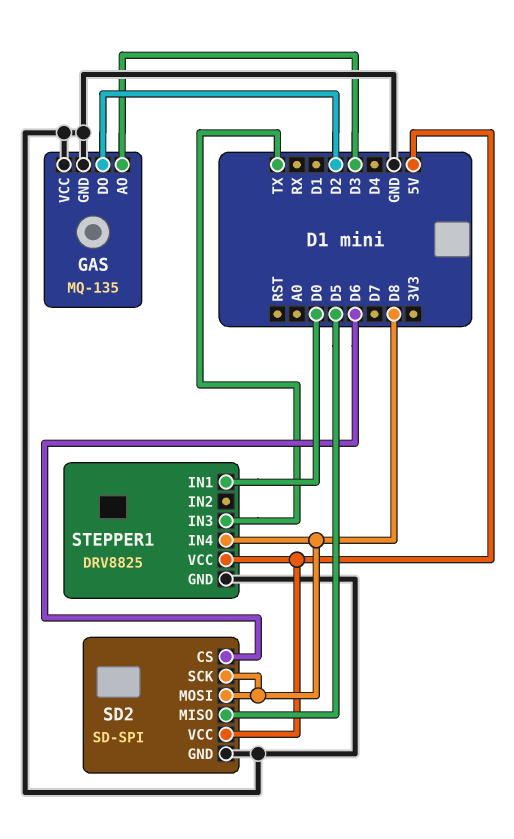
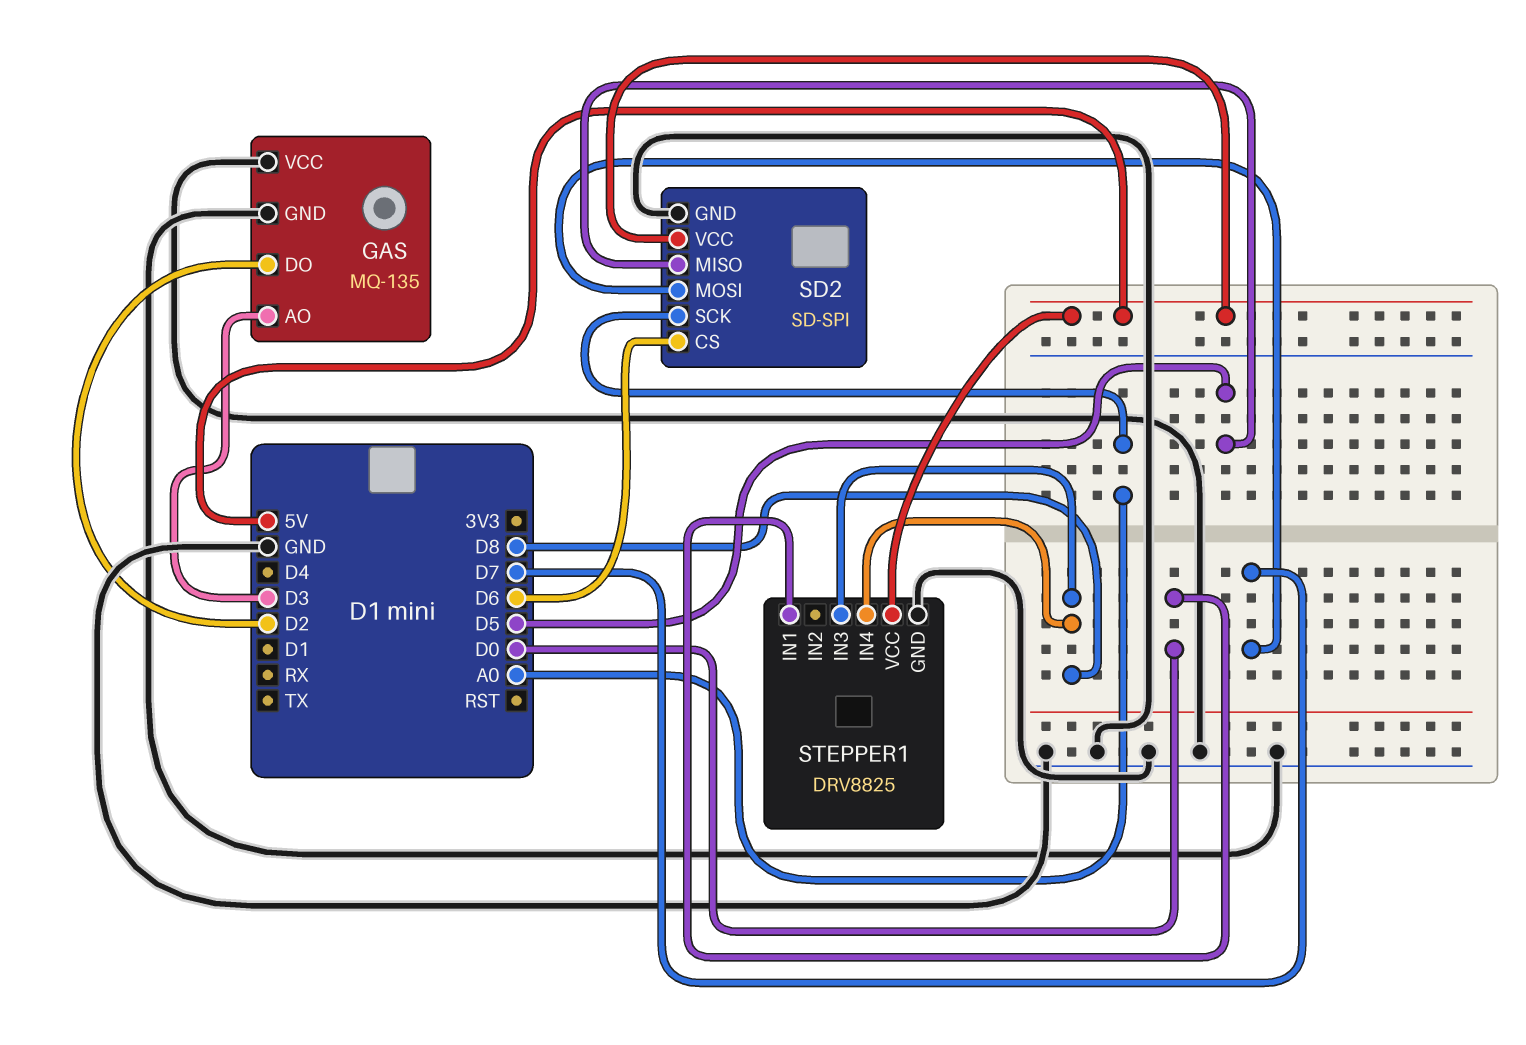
SD2 pin MOSI: D8 -> D7
SD2 pin SCK: D8 -> A0
STEPPER1 pin IN3: TX -> D8

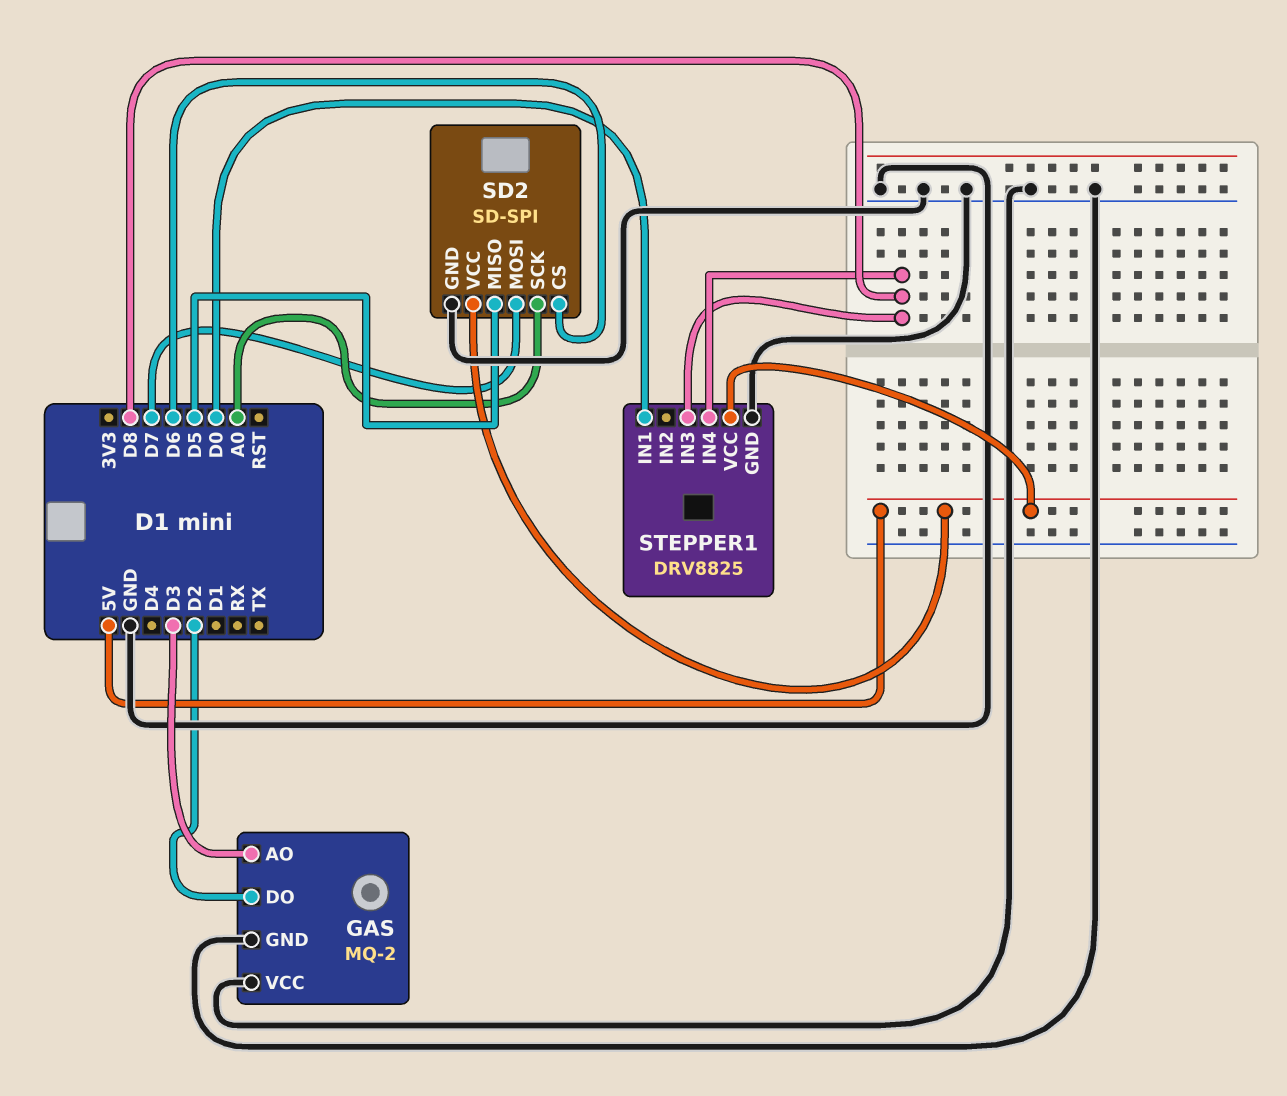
GAS: MQ-135 -> MQ-2

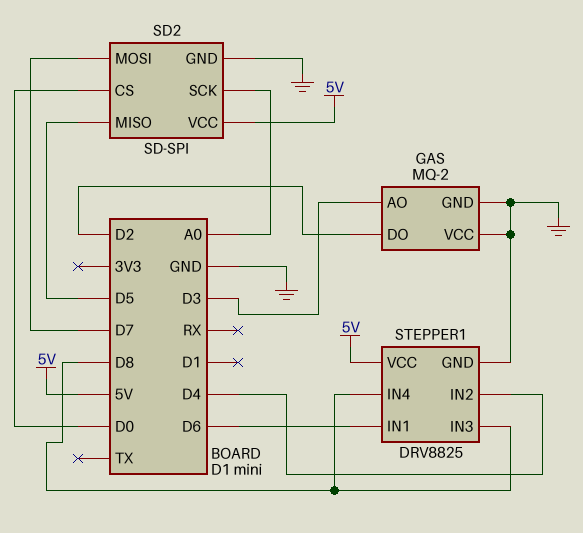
SD2 pin CS: D6 -> D0
STEPPER1 pin IN1: D0 -> D6
STEPPER1 pin IN2: none -> D4

